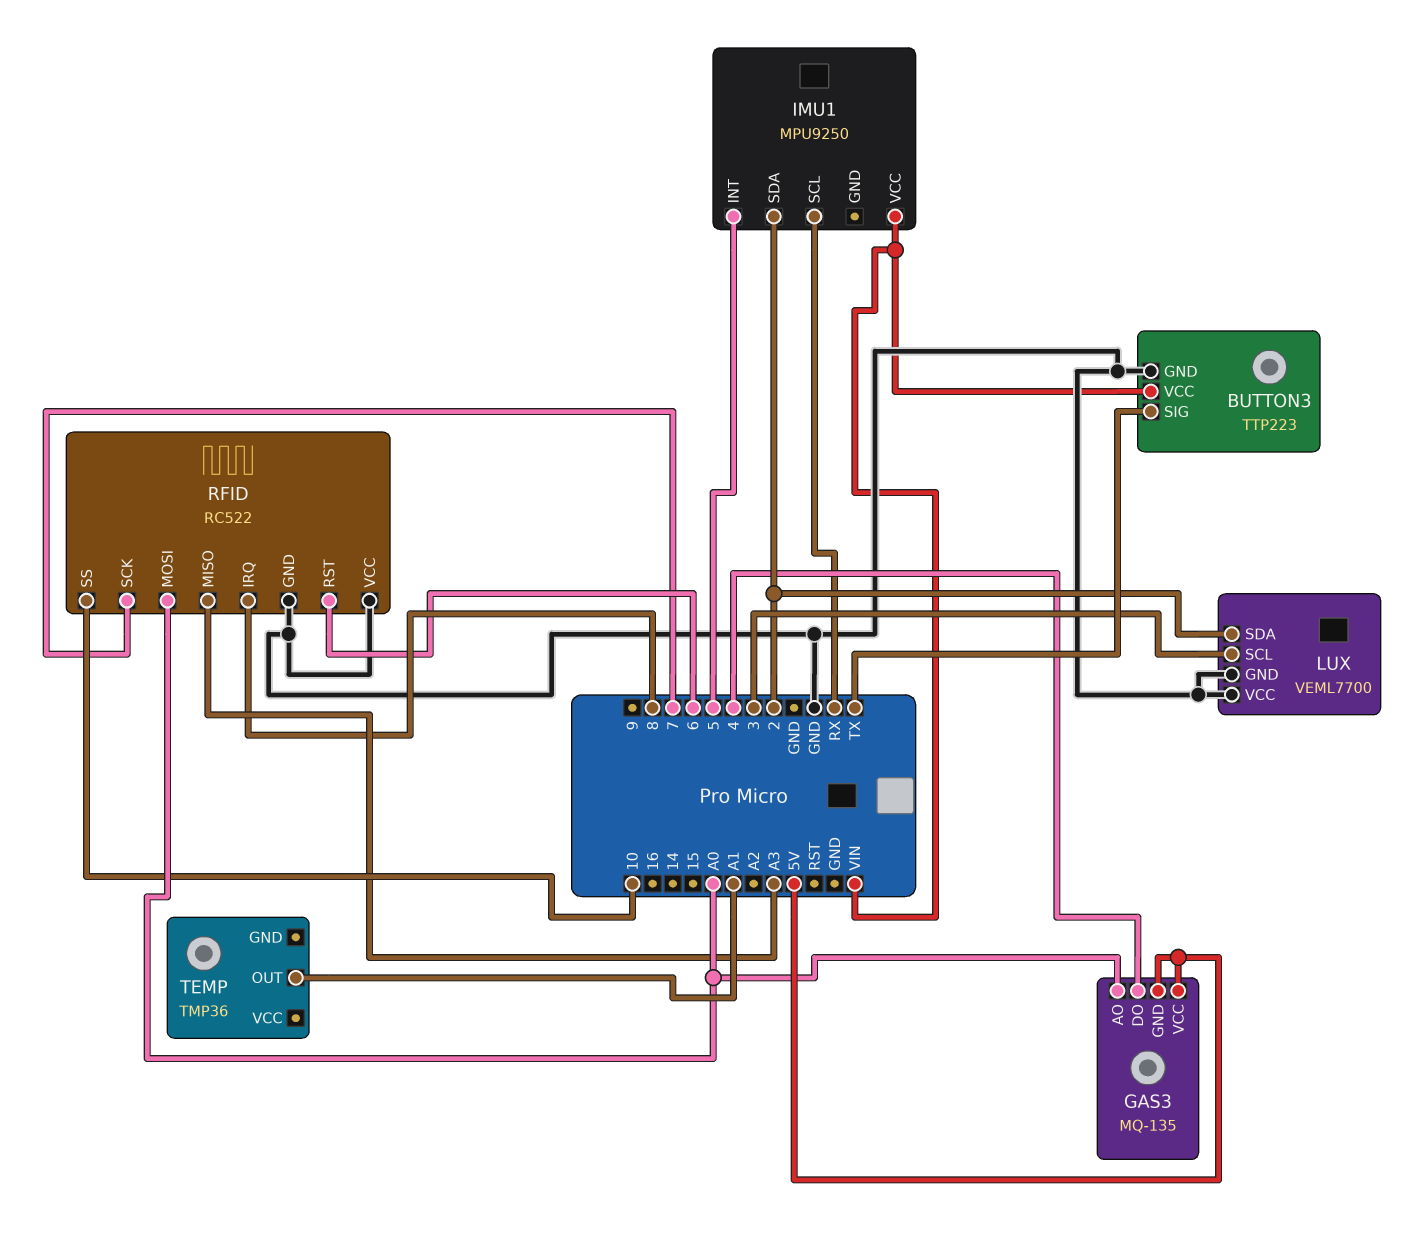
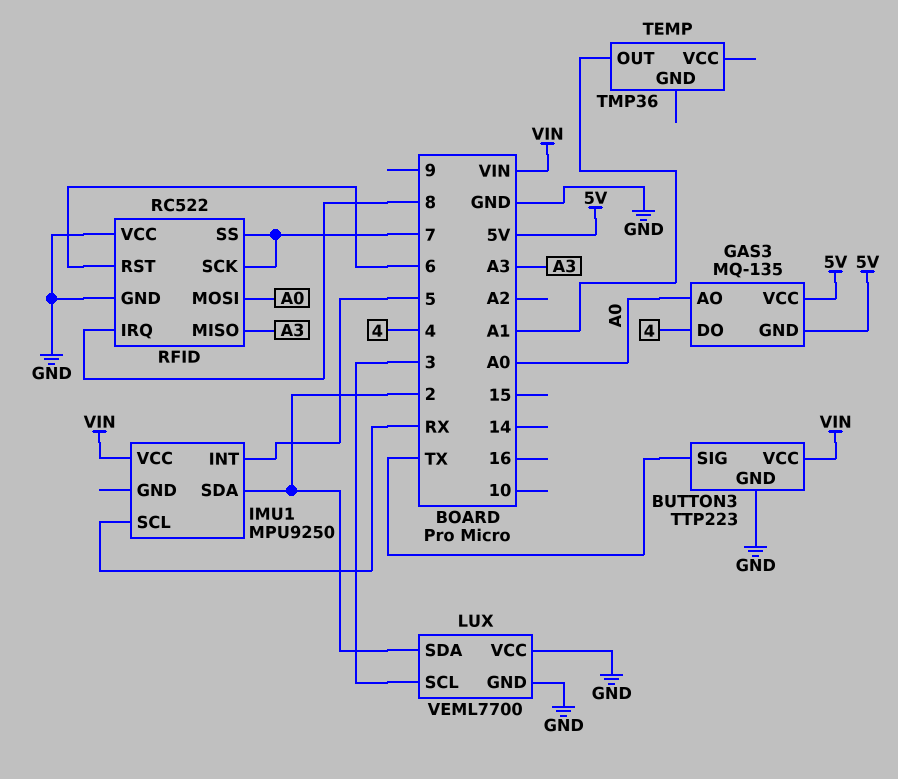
RFID pin SS: 10 -> 7

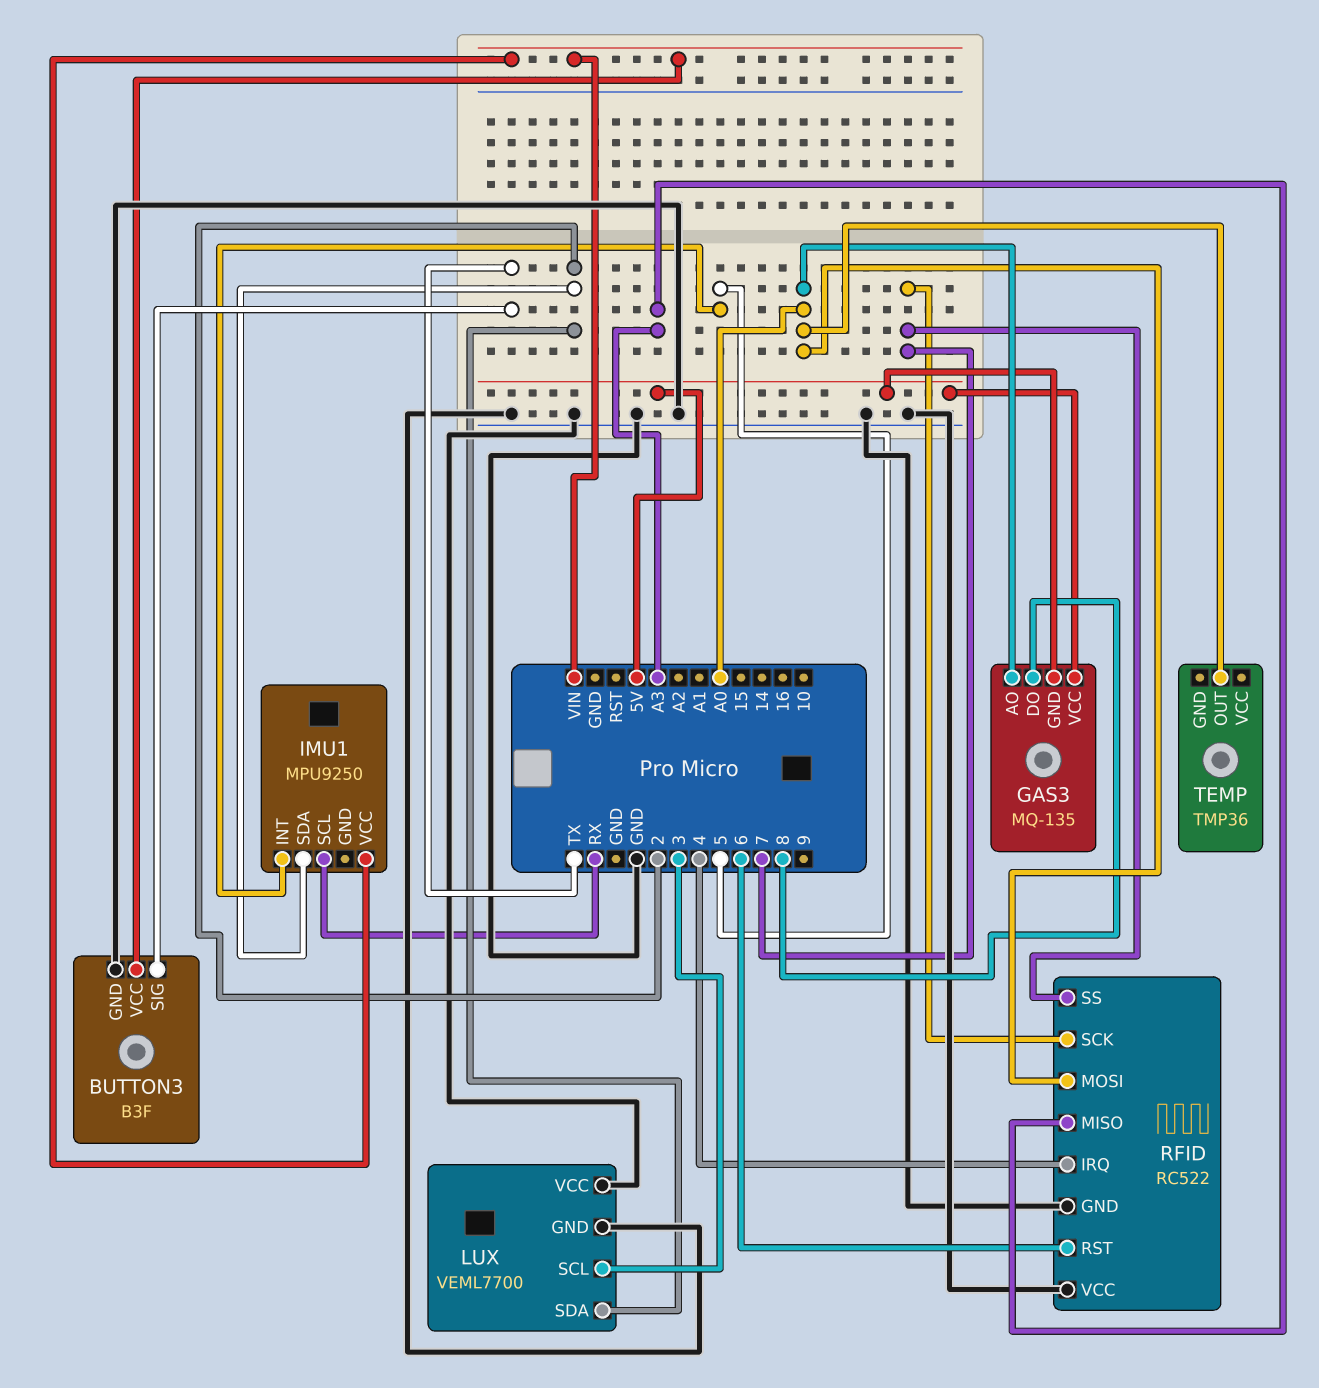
BUTTON3: TTP223 -> B3F
GAS3 pin DO: 4 -> 8
RFID pin IRQ: 8 -> 4
TEMP pin OUT: A1 -> A0

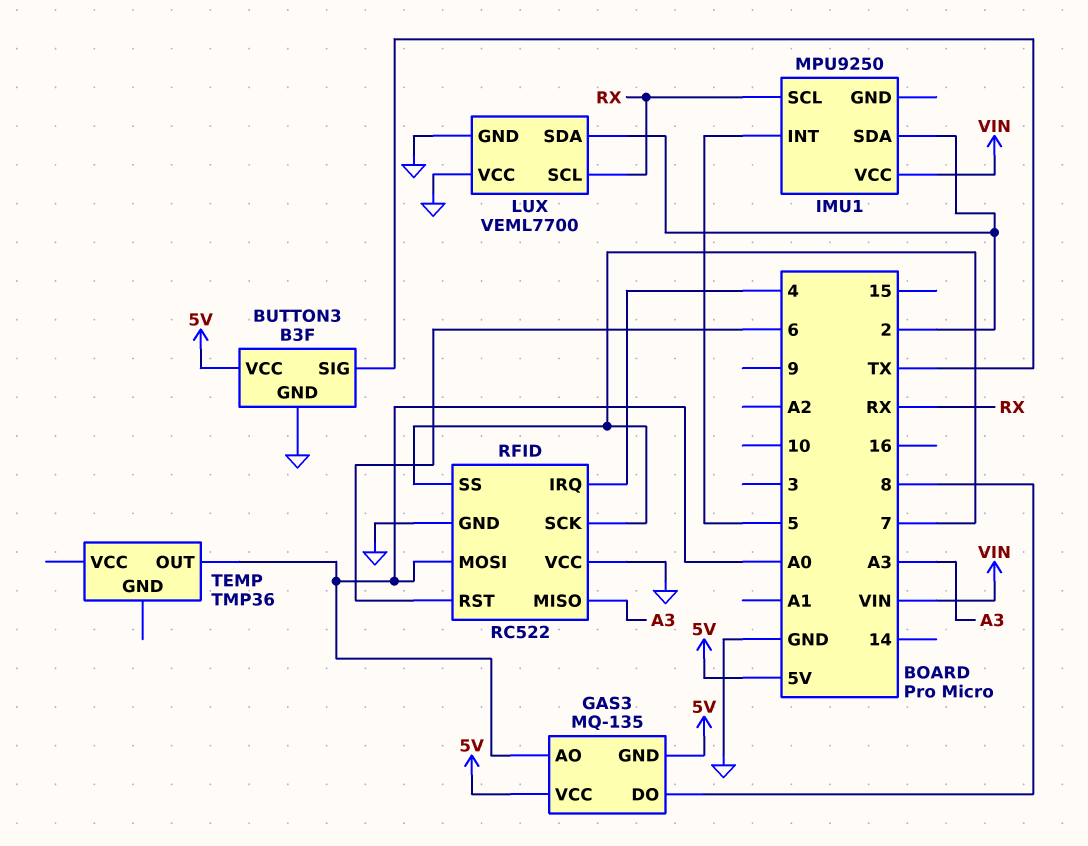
BUTTON3 pin VCC: VIN -> 5V
LUX pin SCL: 3 -> RX

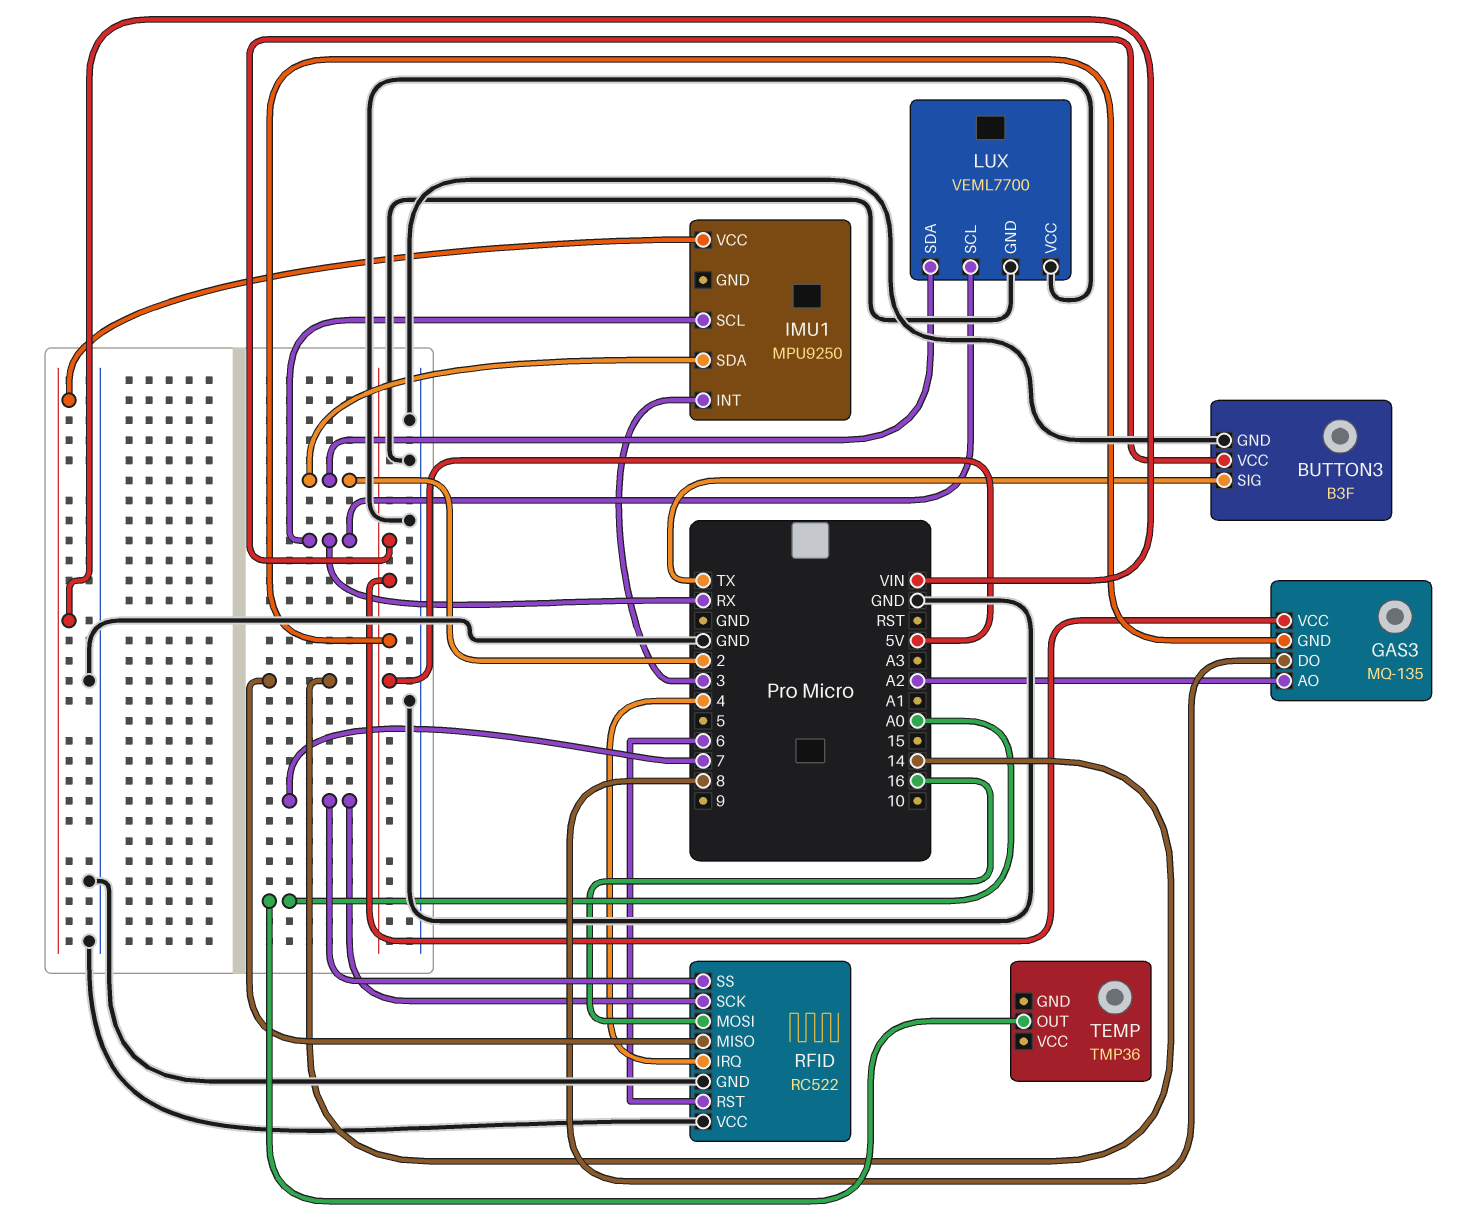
GAS3 pin AO: A0 -> A2
IMU1 pin INT: 5 -> 3
RFID pin MISO: A3 -> 14
RFID pin MOSI: A0 -> 16

